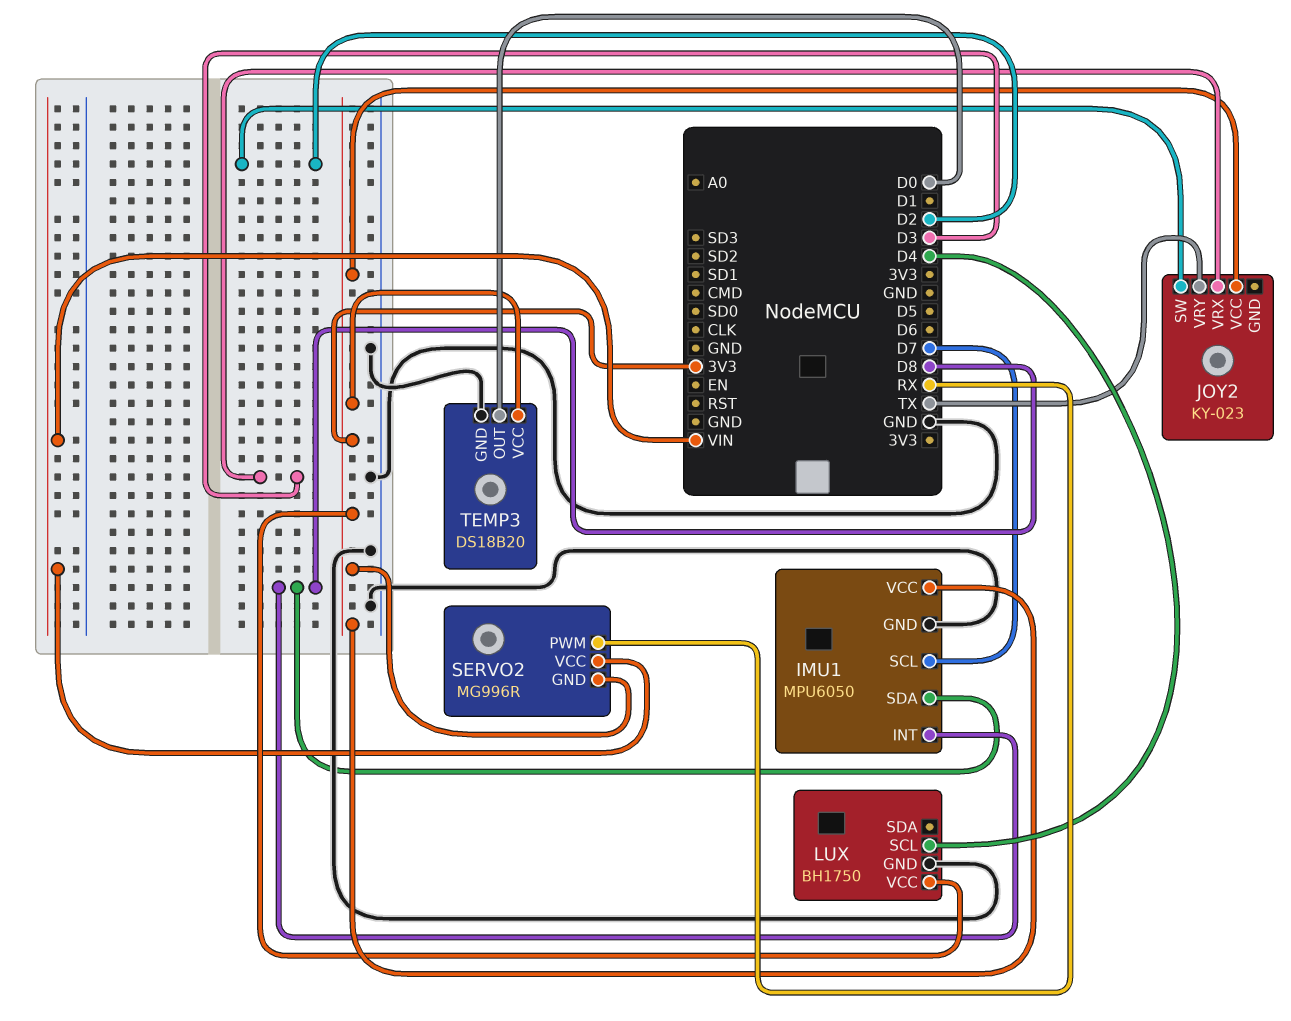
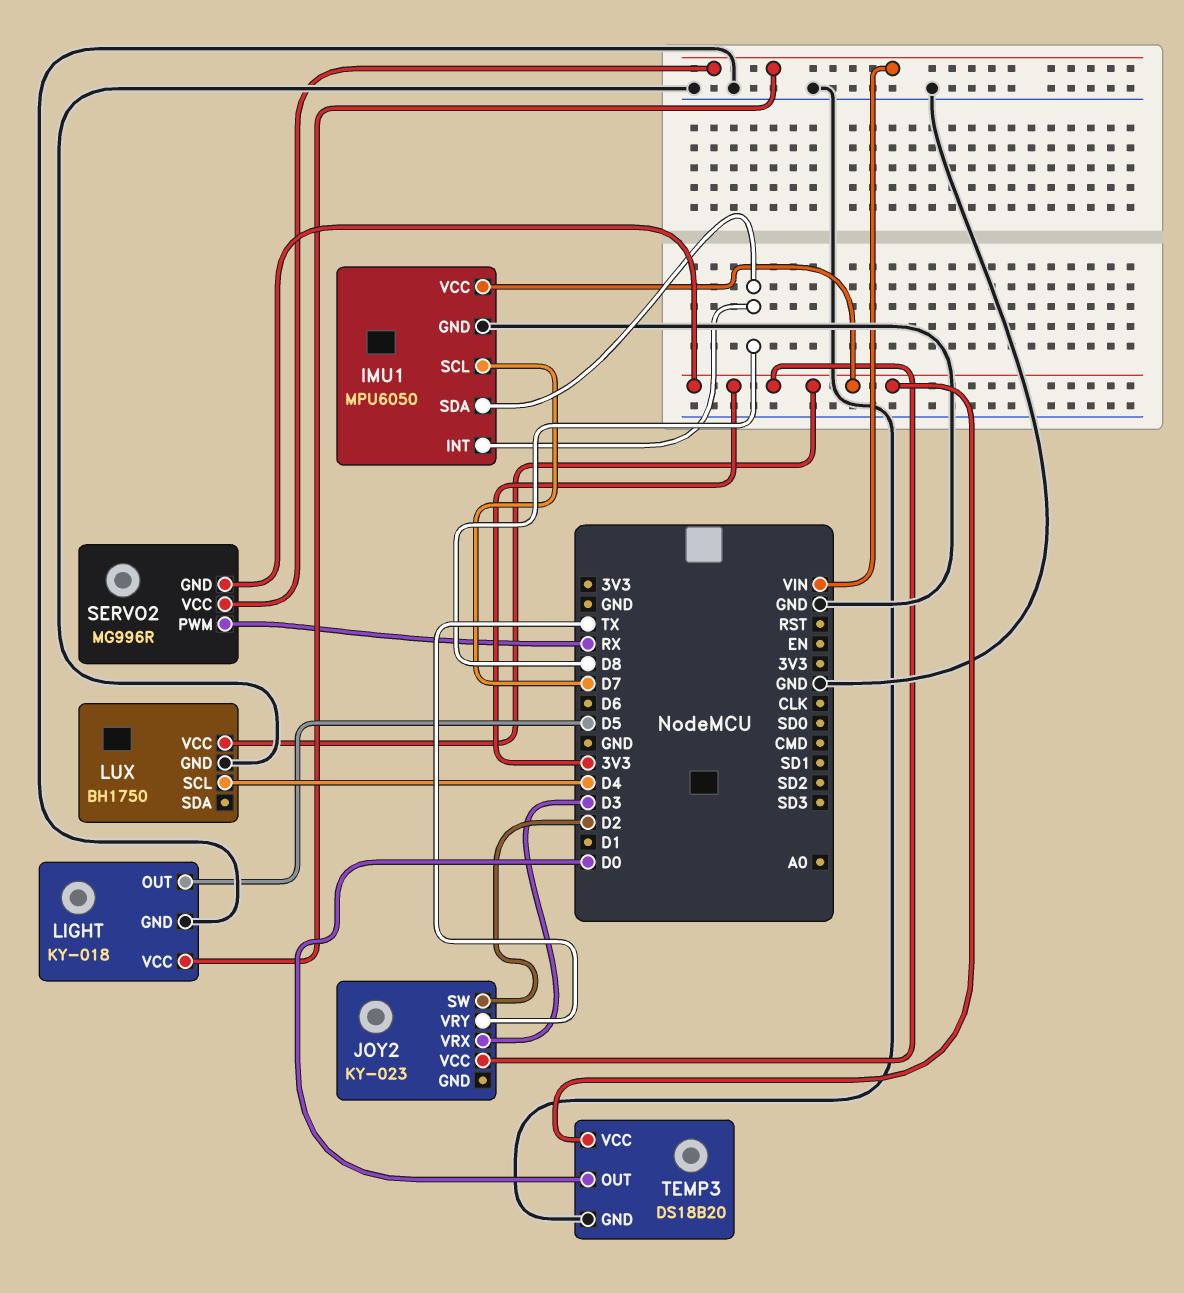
LIGHT: none -> KY-018
LIGHT pin GND: none -> GND
LIGHT pin OUT: none -> D5
LIGHT pin VCC: none -> VIN

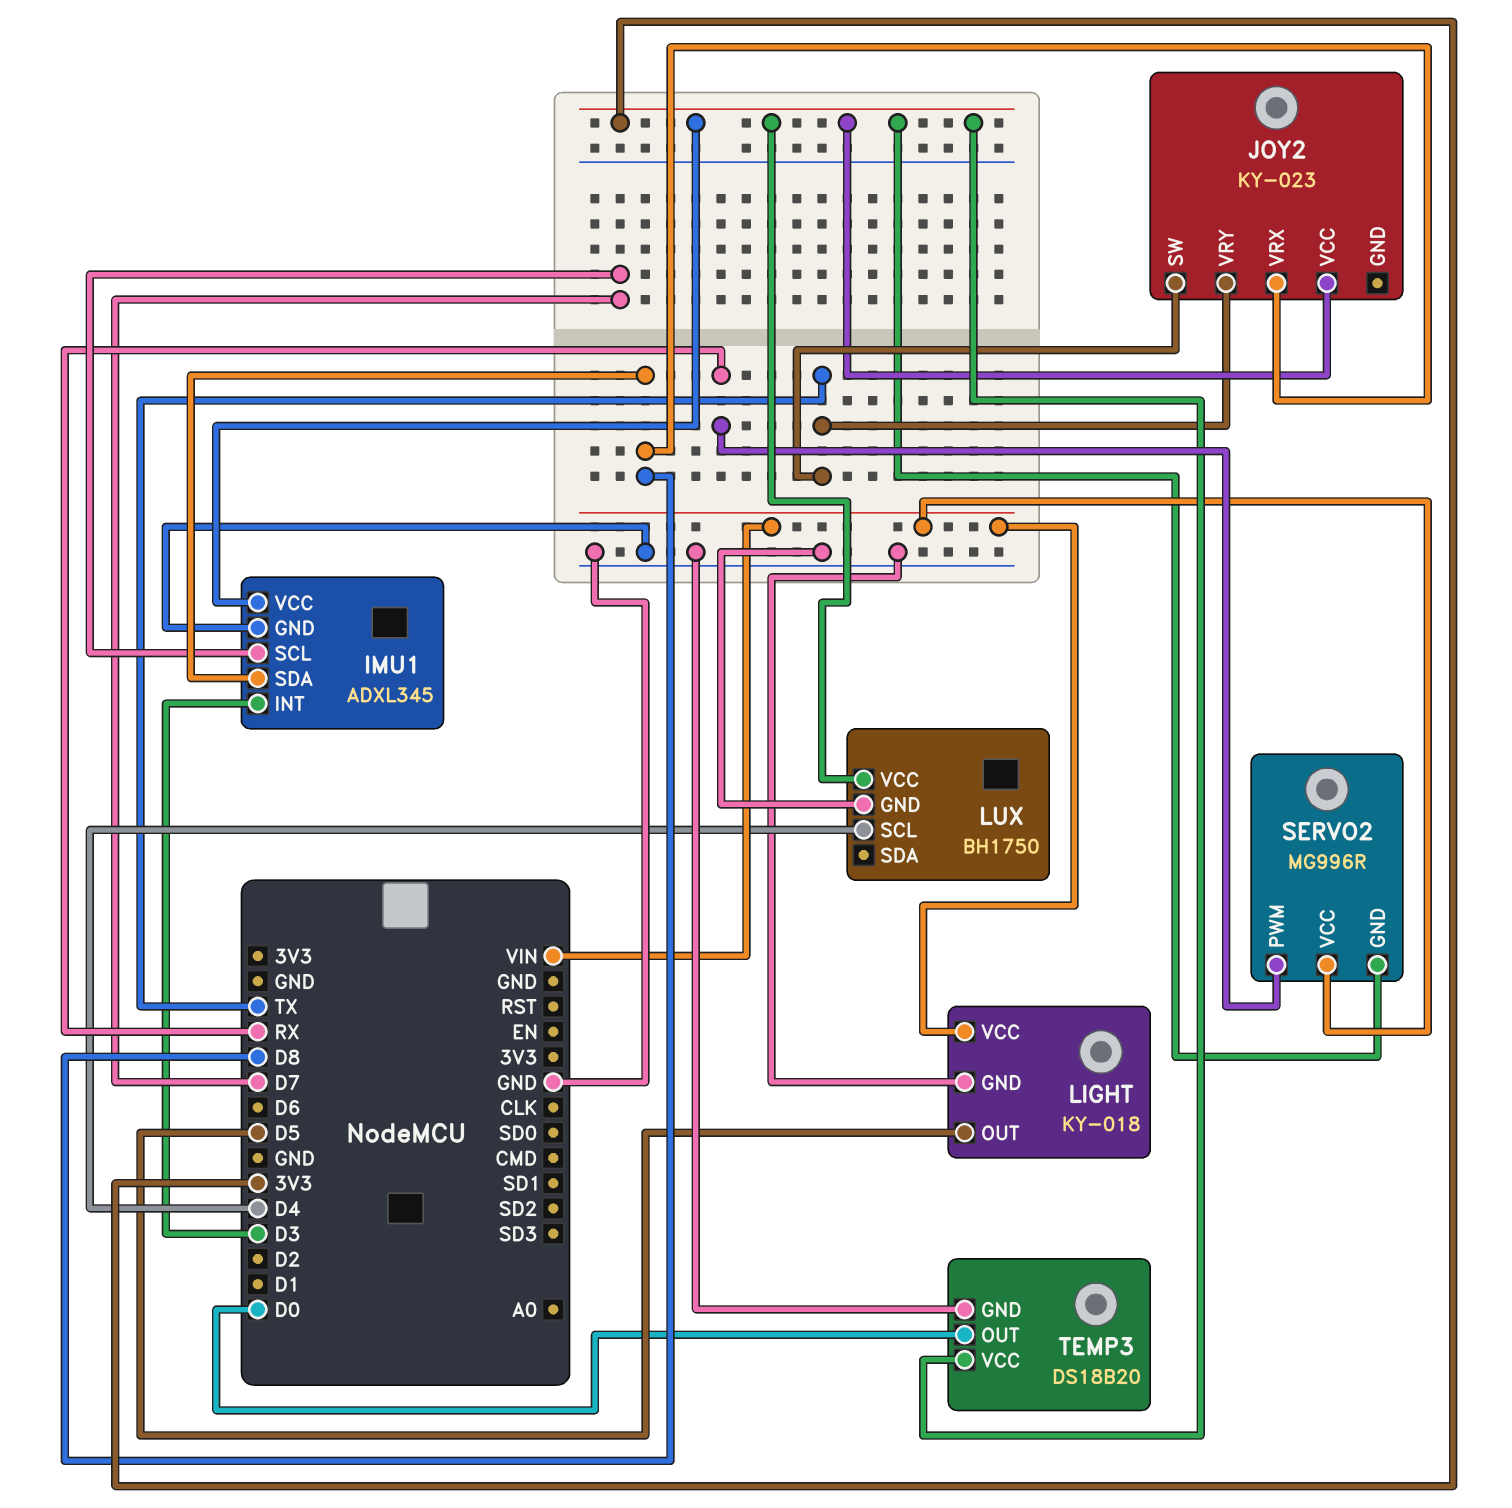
IMU1: MPU6050 -> ADXL345
IMU1 pin INT: D8 -> D3
JOY2 pin SW: D2 -> TX
JOY2 pin VRX: D3 -> D8

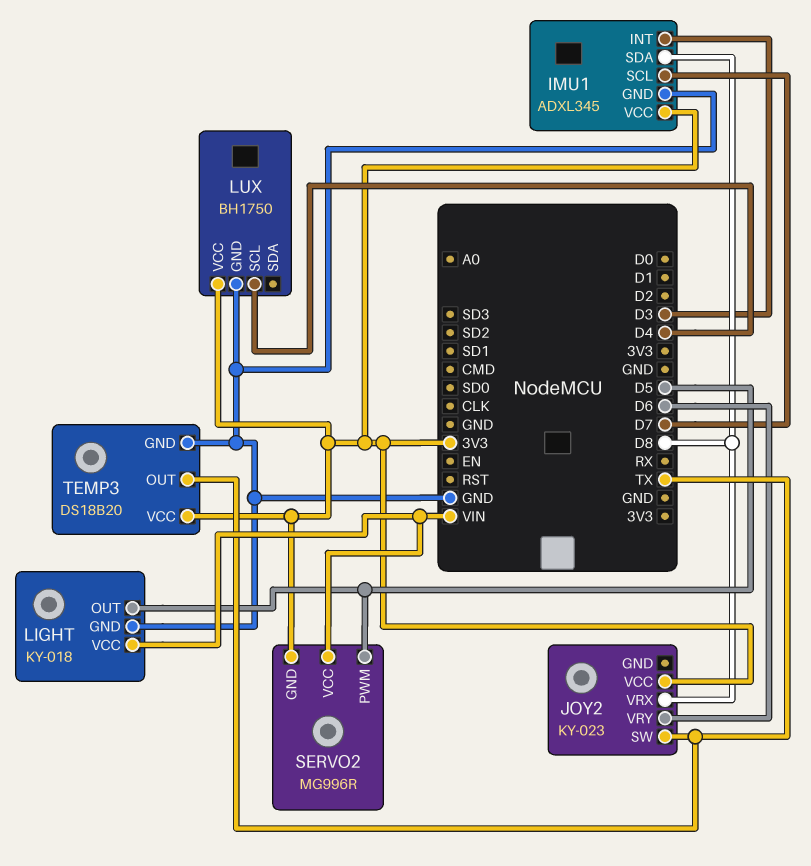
JOY2 pin VRY: TX -> D6
SERVO2 pin PWM: RX -> D5
TEMP3 pin OUT: D0 -> TX

